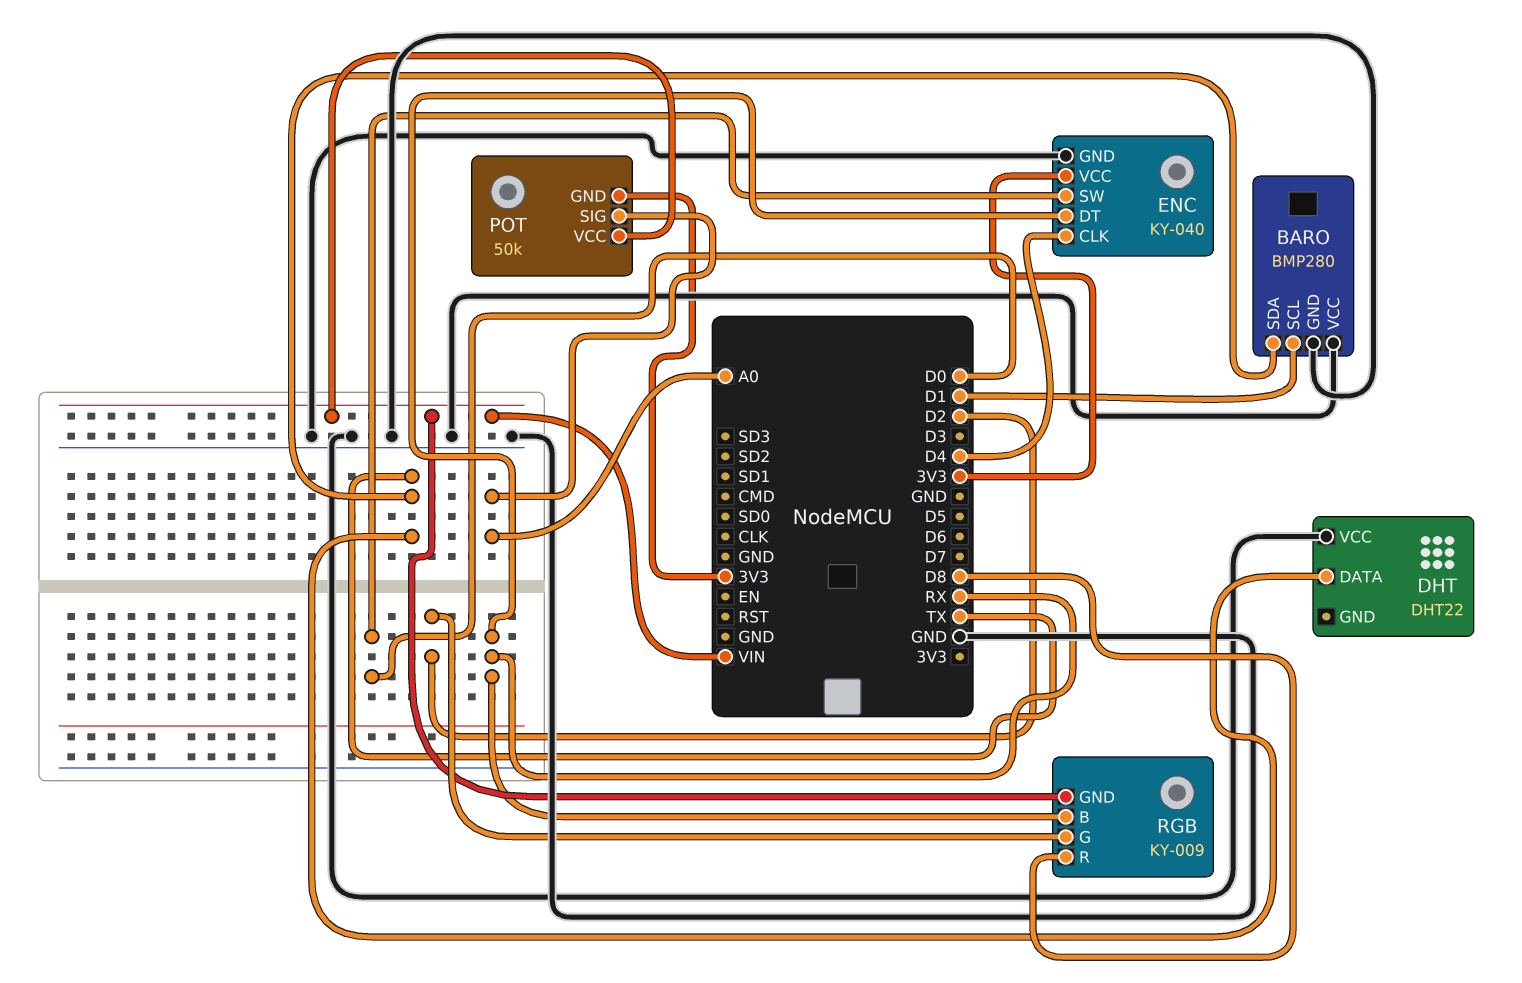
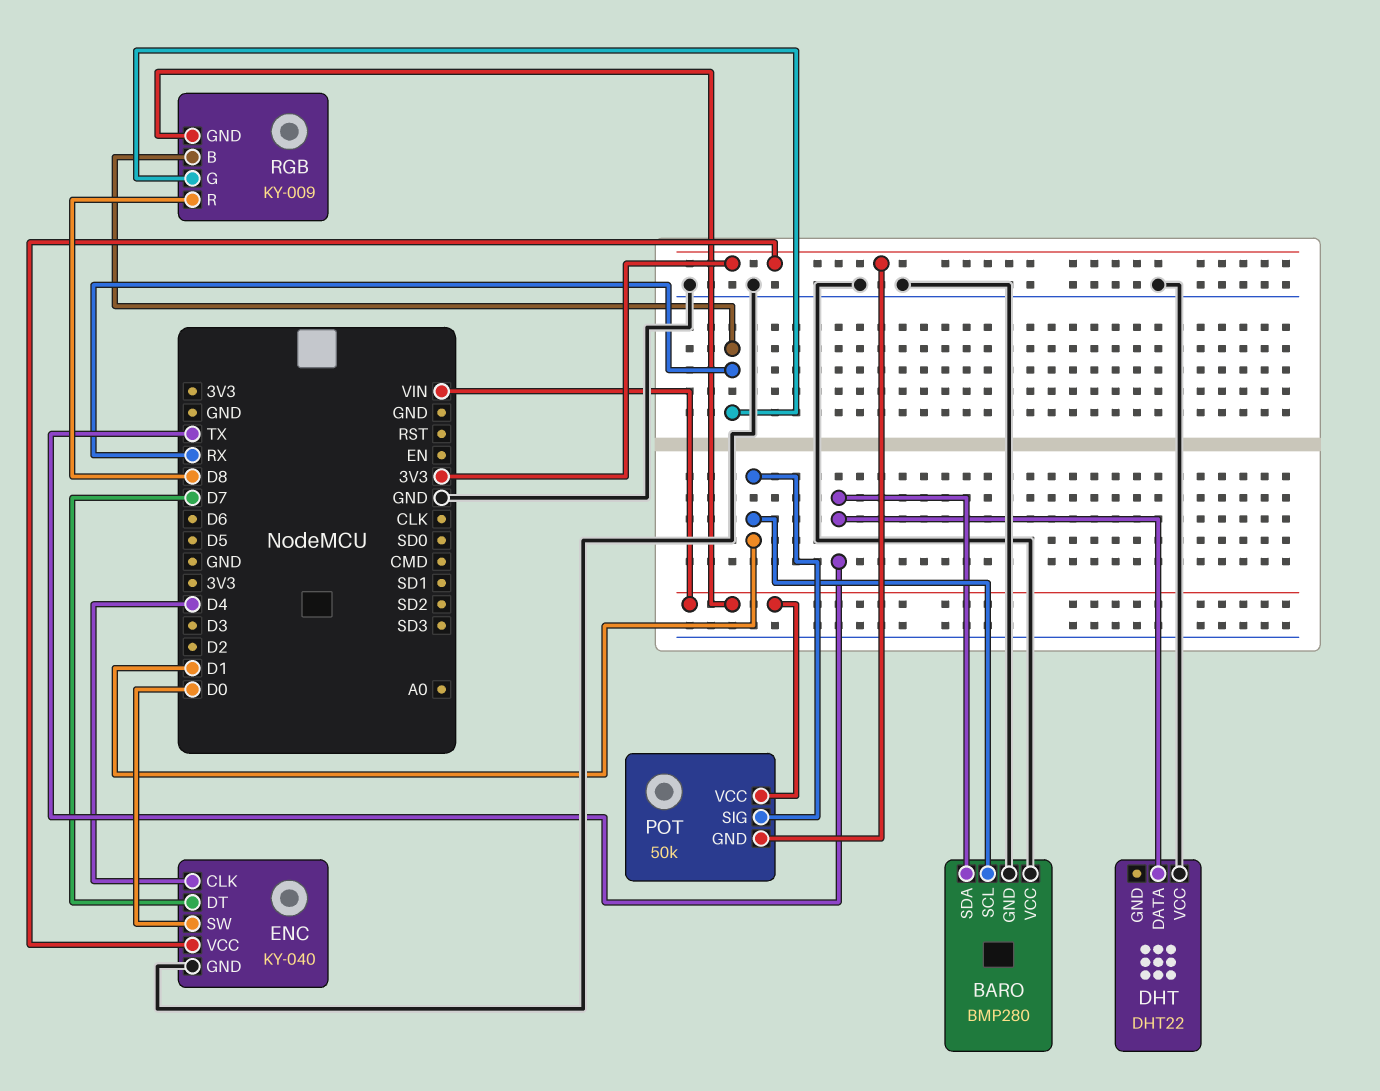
ENC pin DT: RX -> D7
POT pin SIG: A0 -> D1
RGB pin G: D2 -> RX

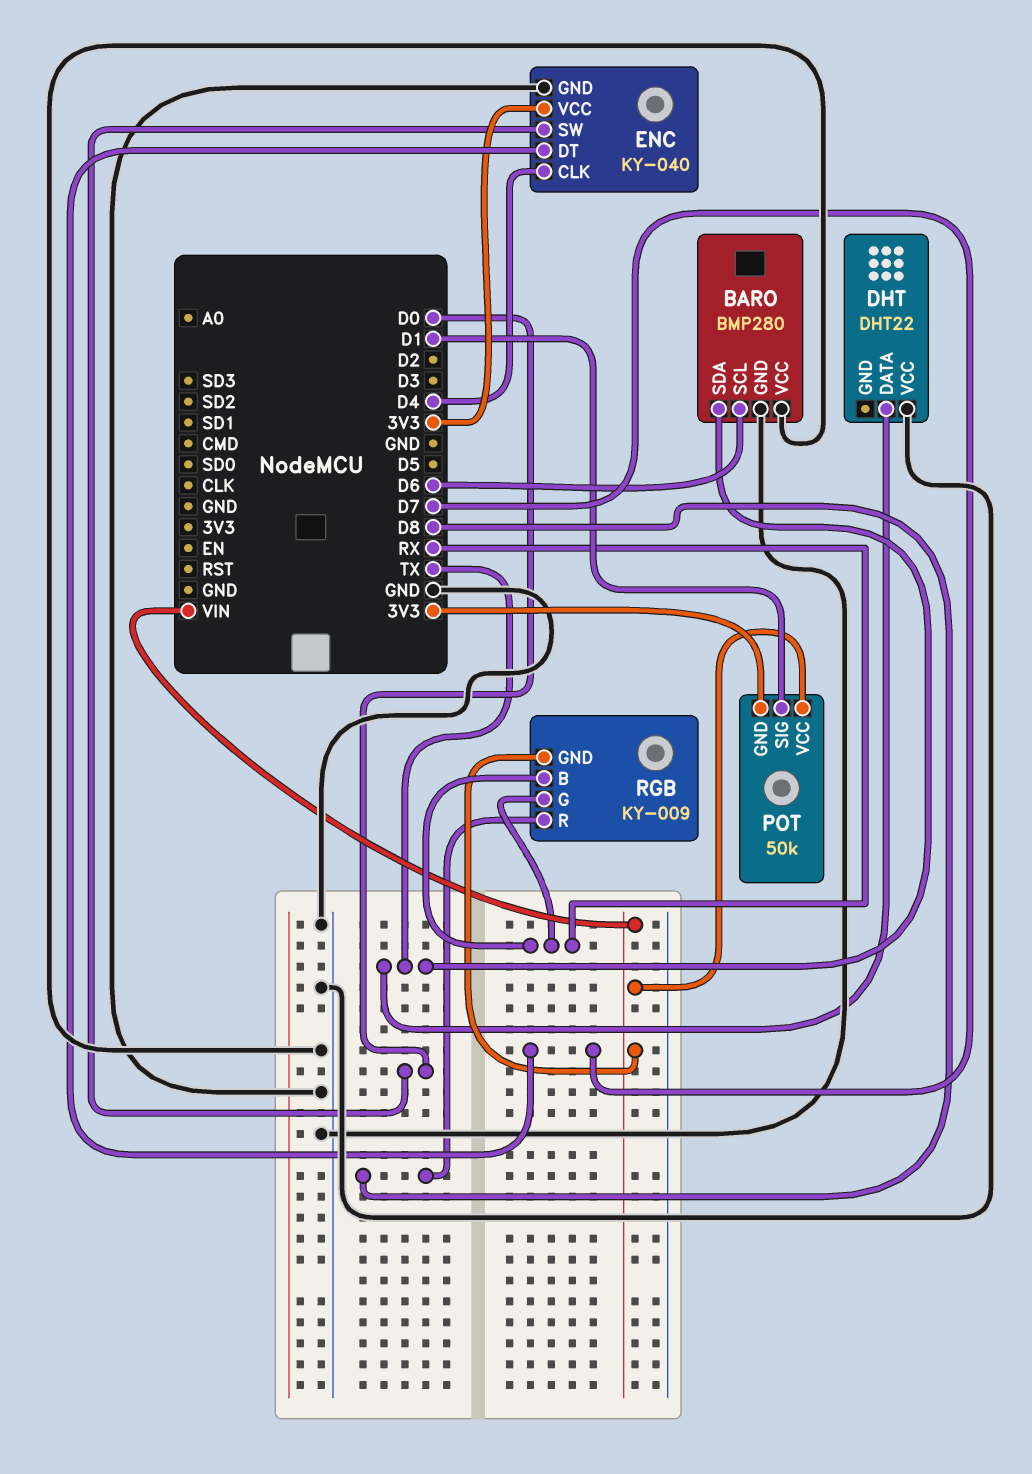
BARO pin SCL: D1 -> D6

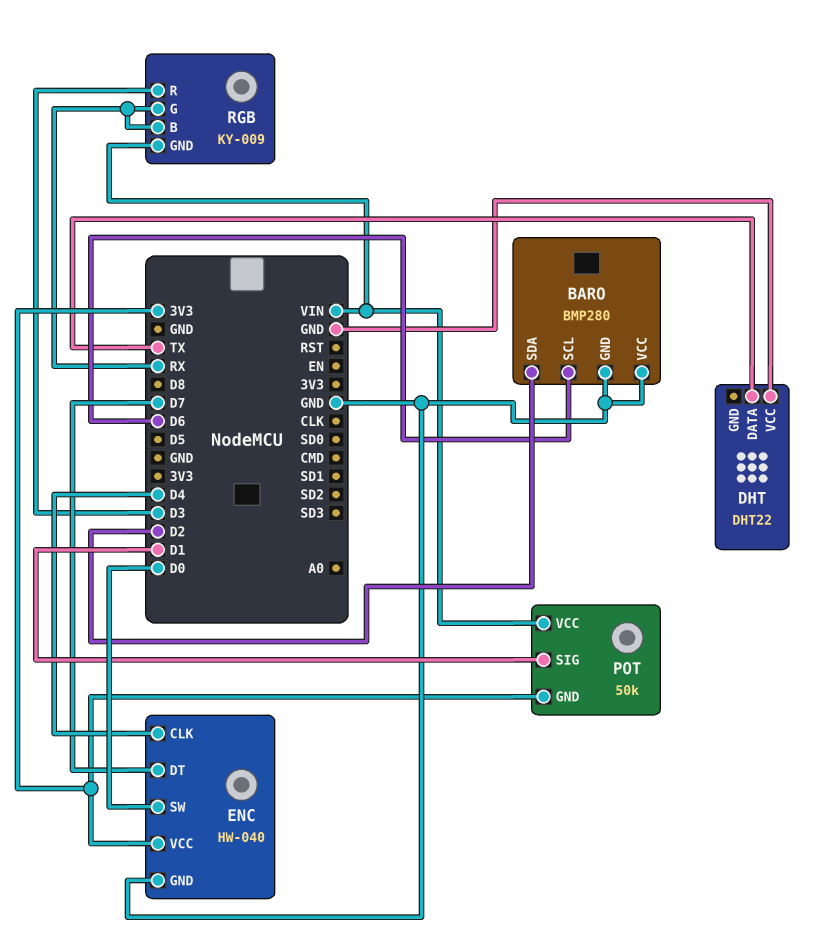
BARO pin SDA: TX -> D2
ENC: KY-040 -> HW-040
RGB pin R: D8 -> D3

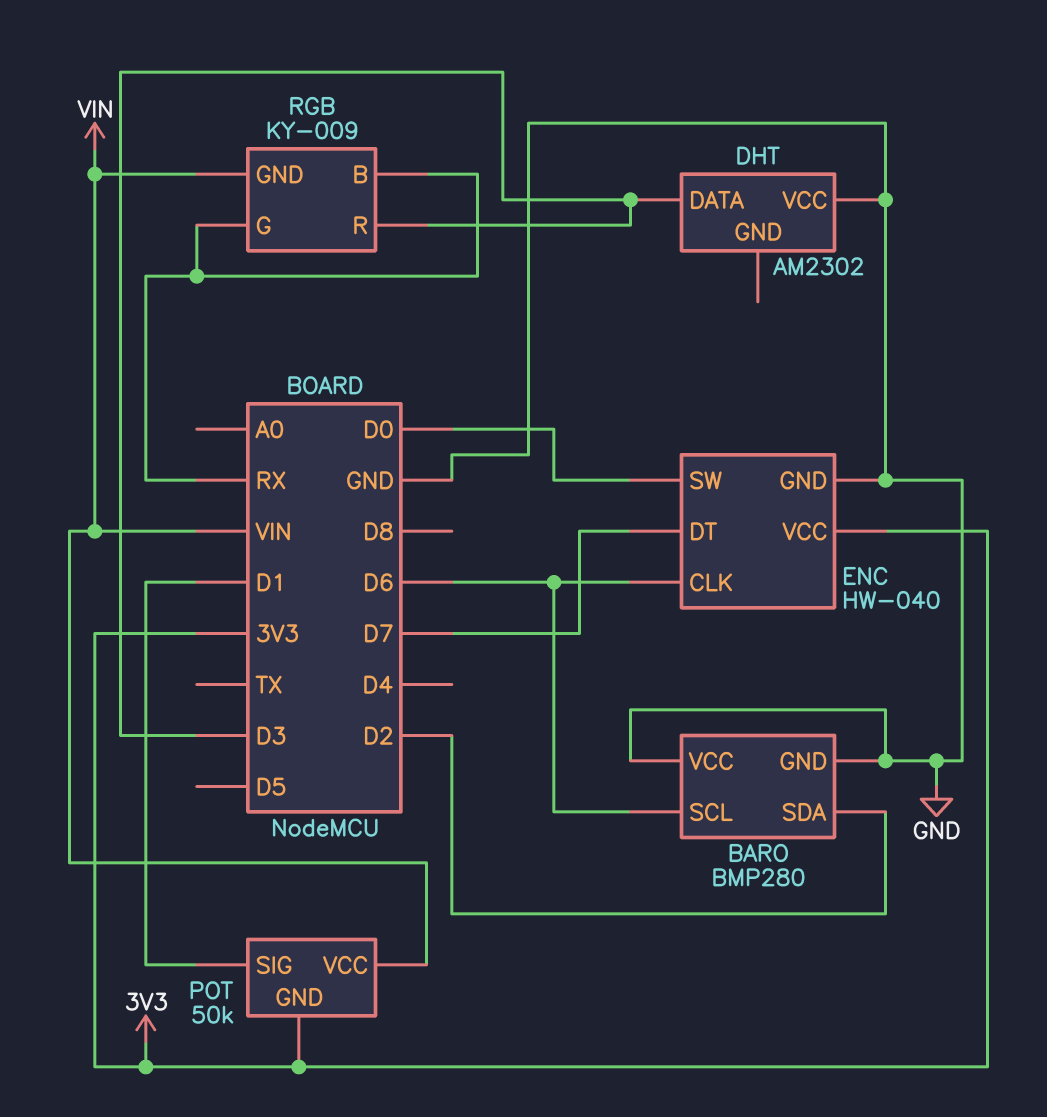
DHT: DHT22 -> AM2302
DHT pin DATA: TX -> D3
ENC pin CLK: D4 -> D6

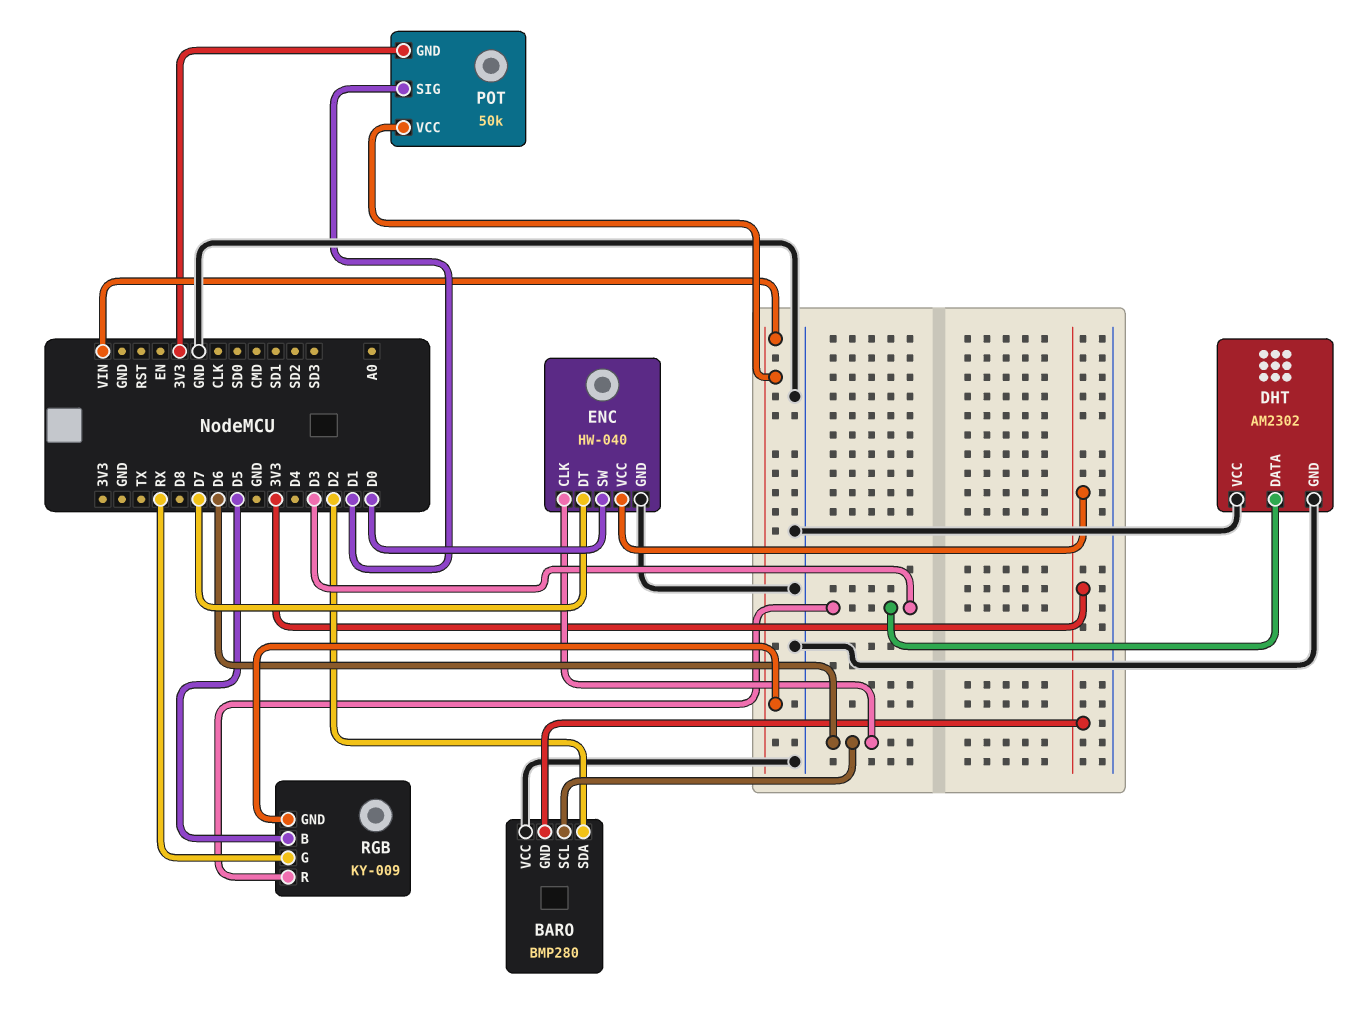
BARO pin GND: GND -> 3V3
DHT pin GND: none -> GND
RGB pin B: RX -> D5

